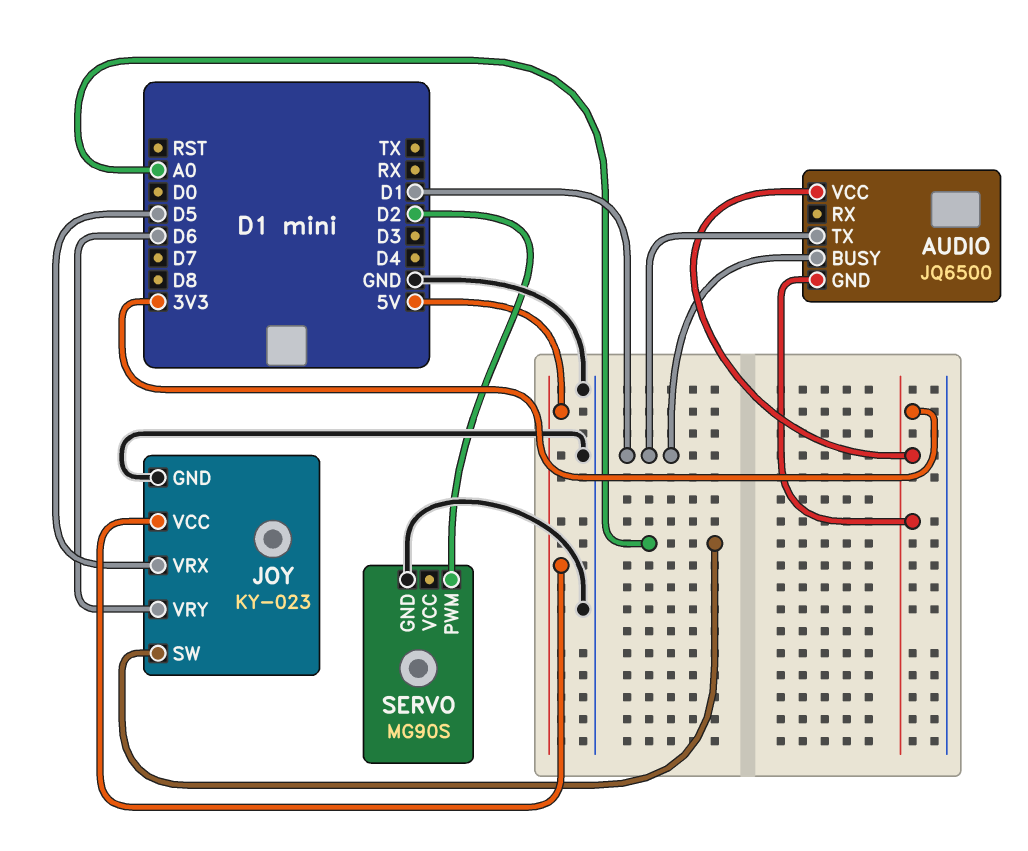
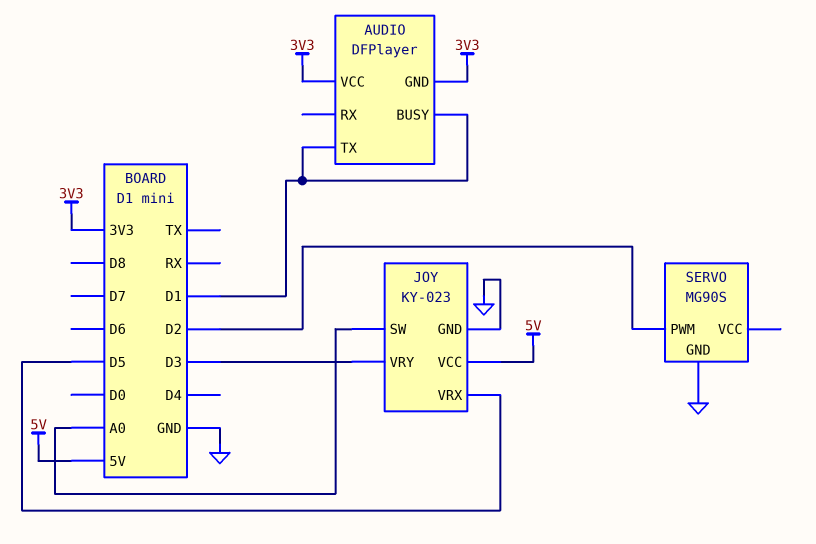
AUDIO: JQ6500 -> DFPlayer
JOY pin VRY: D6 -> D3

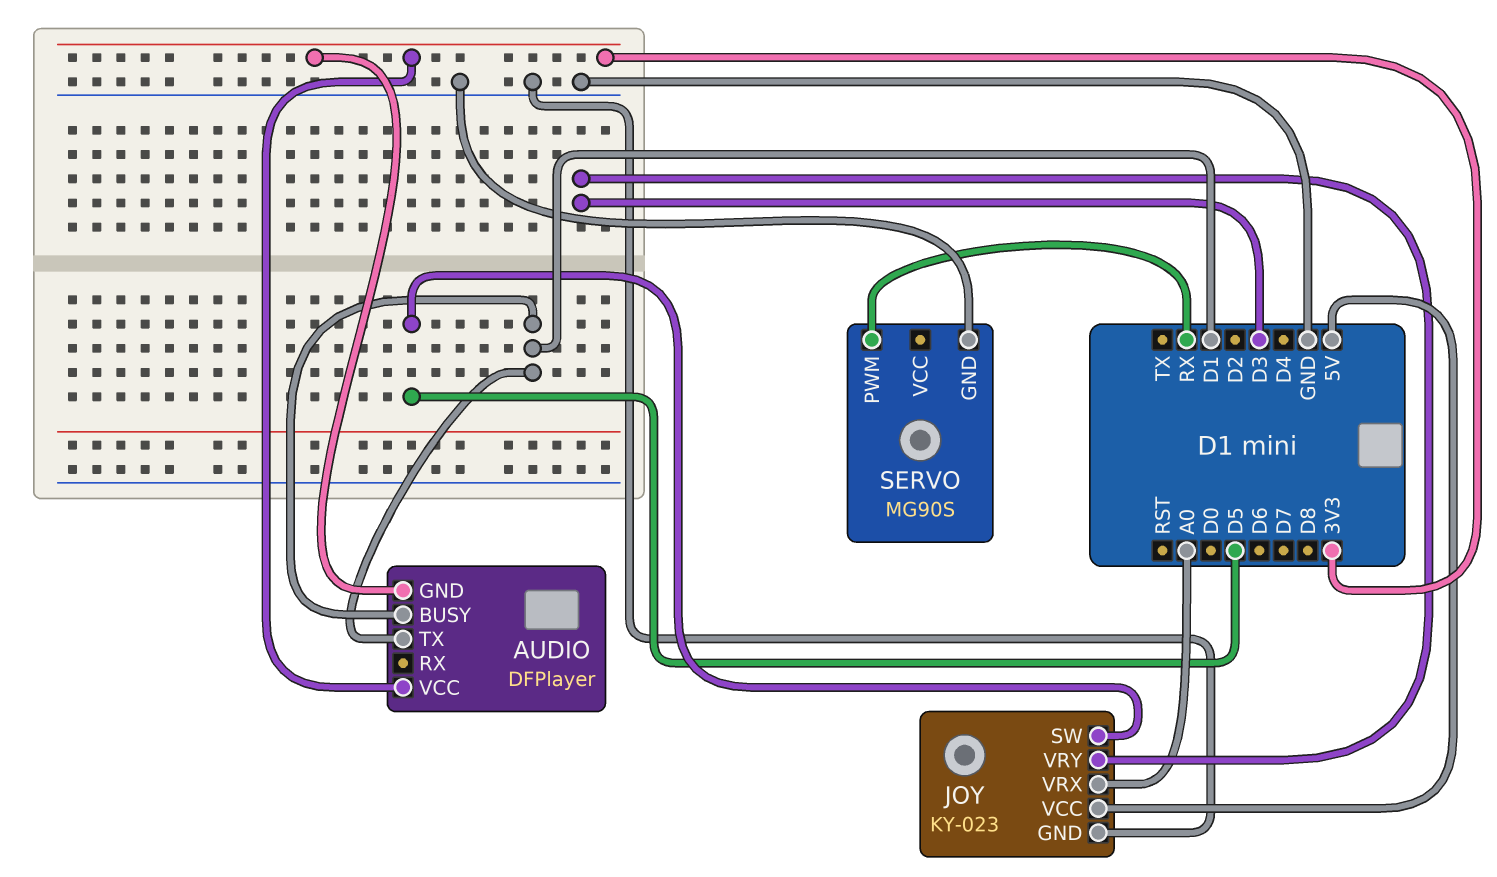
JOY pin SW: A0 -> D5
JOY pin VRX: D5 -> A0
SERVO pin PWM: D2 -> RX

